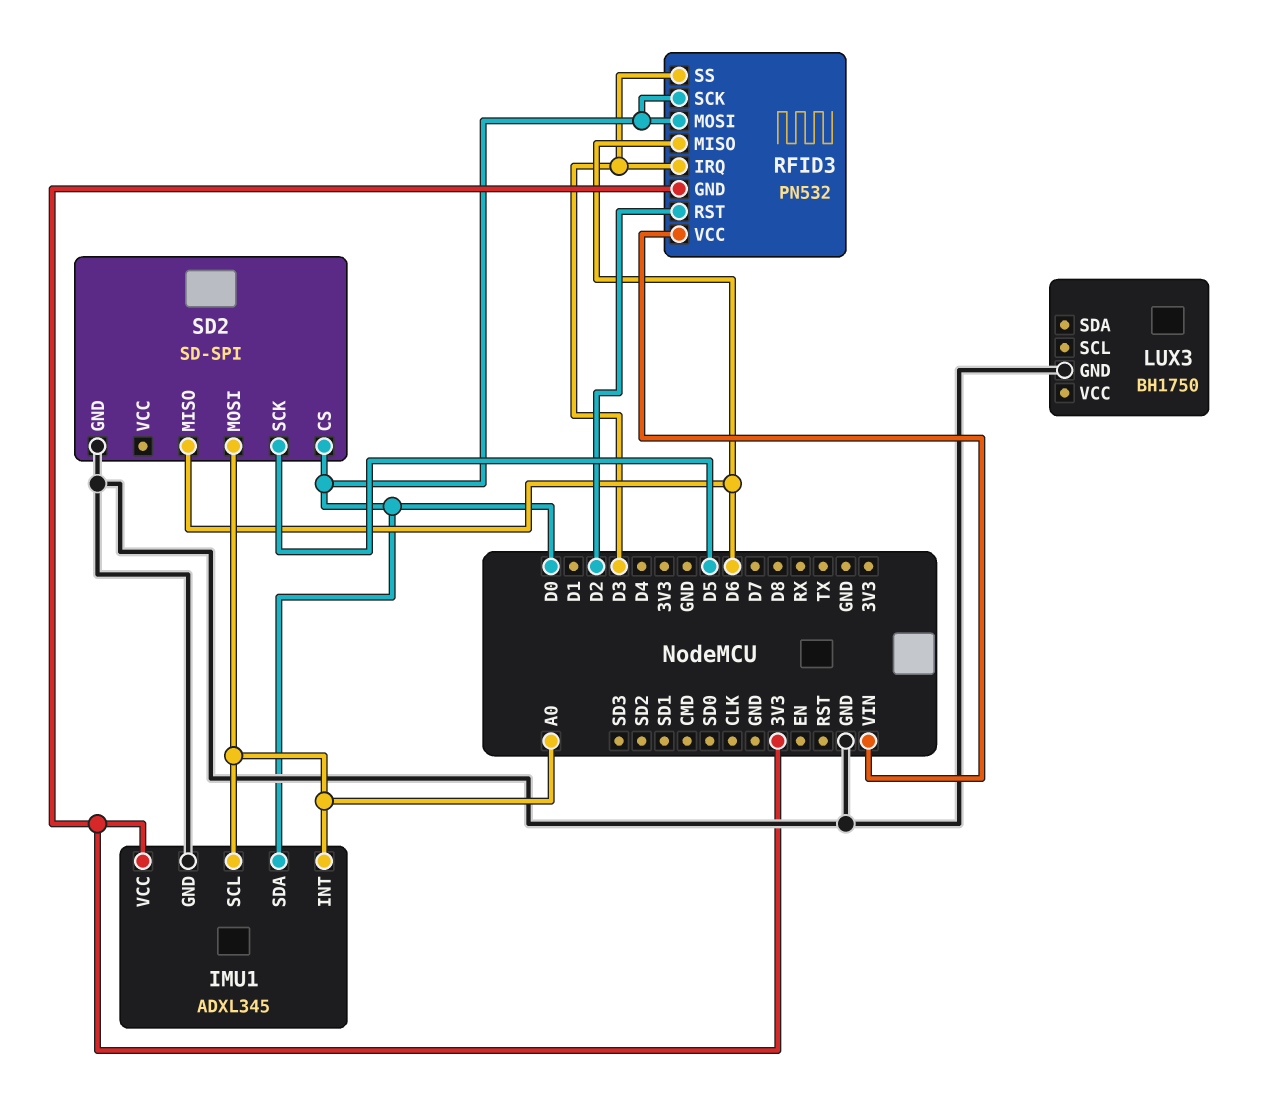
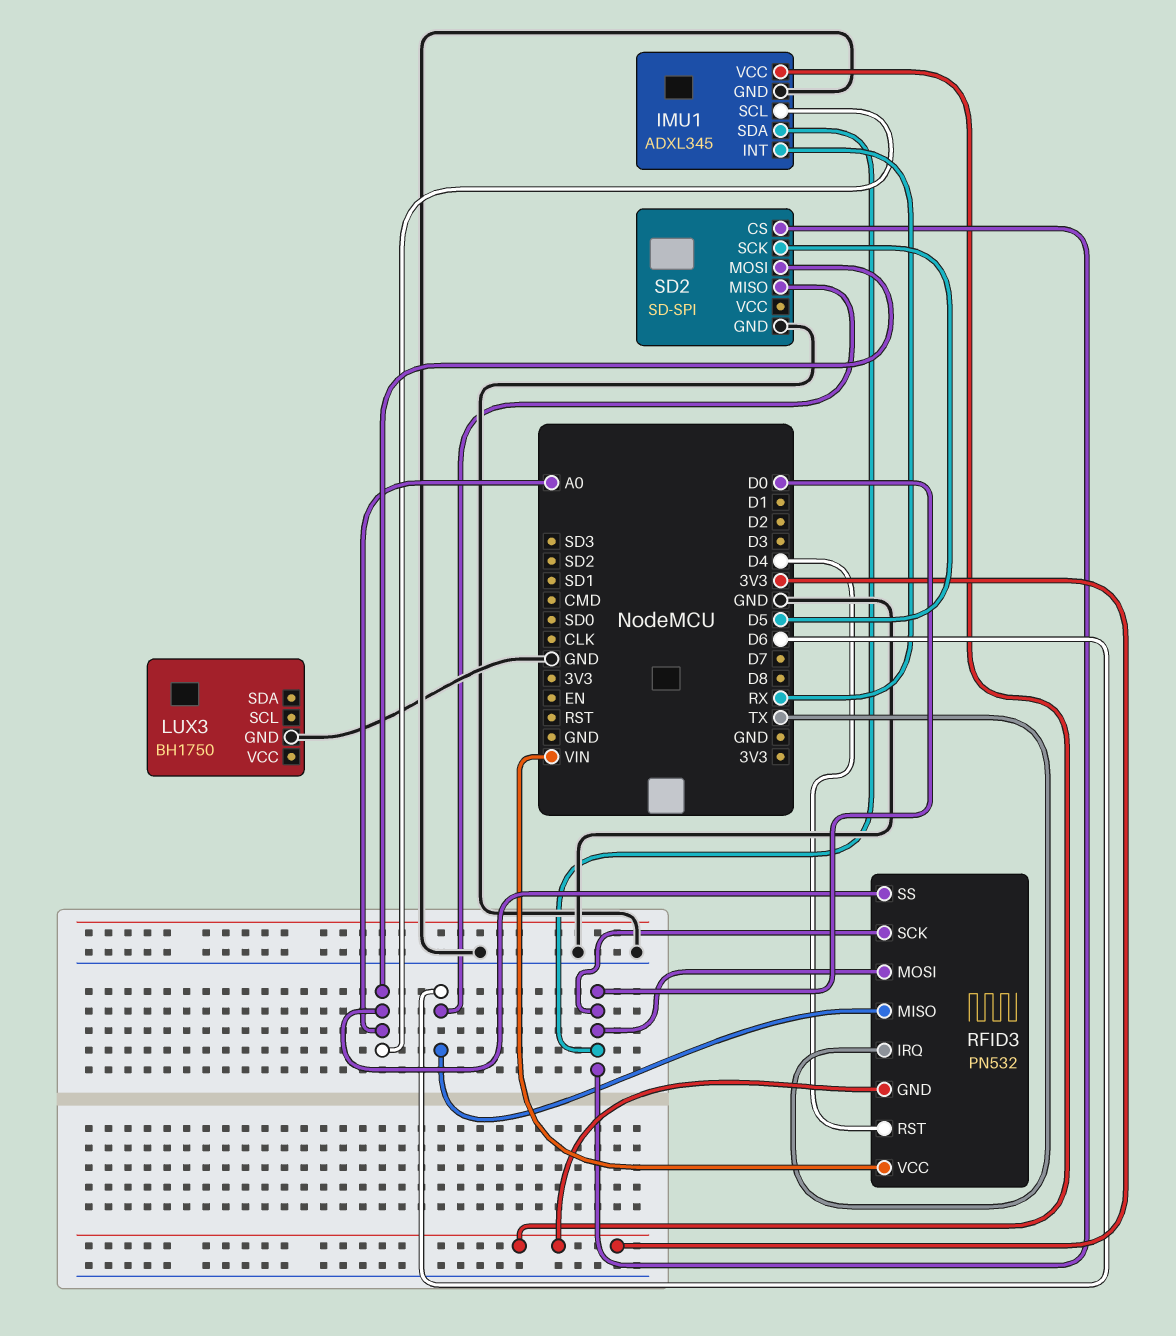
IMU1 pin INT: A0 -> RX
RFID3 pin IRQ: D3 -> TX
RFID3 pin RST: D2 -> D4
RFID3 pin SS: D3 -> A0

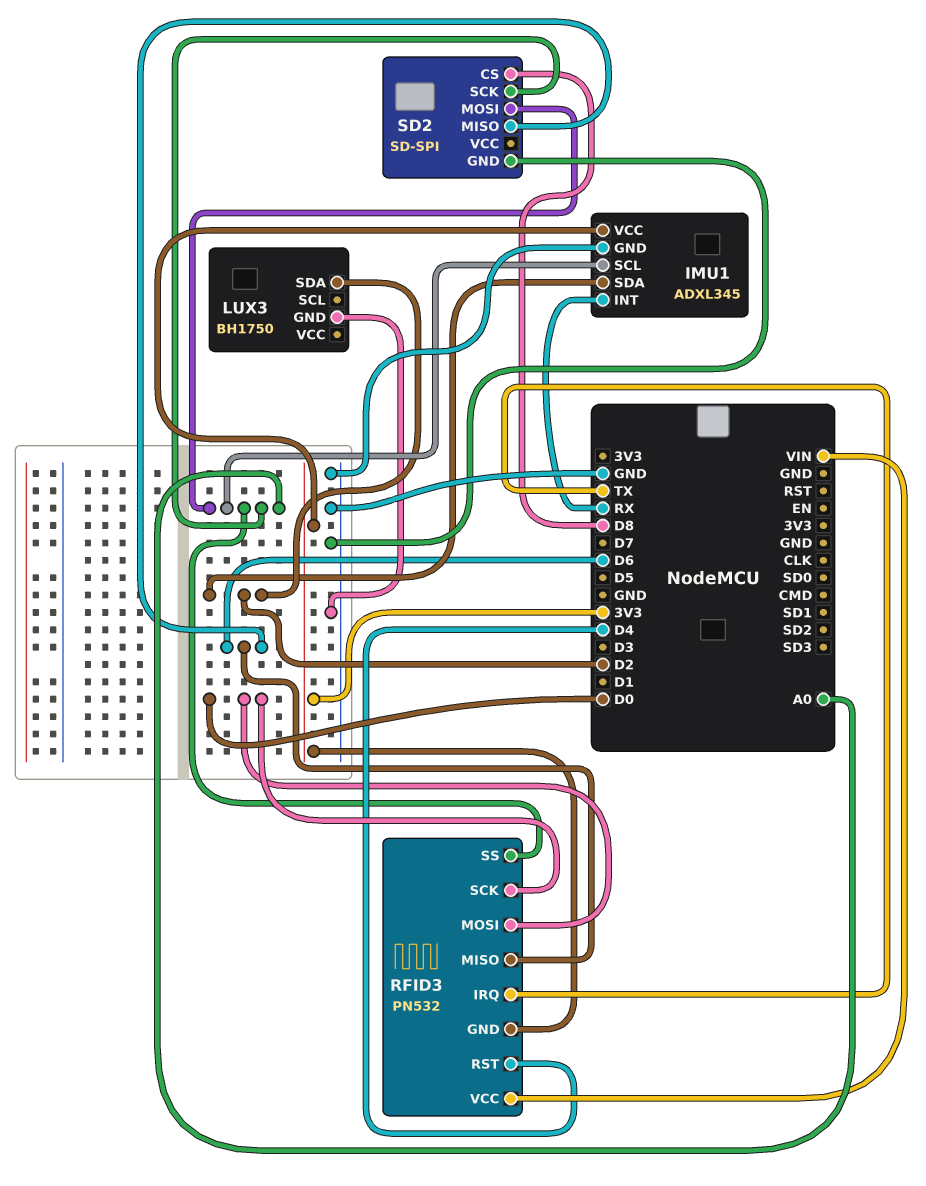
IMU1 pin SDA: D0 -> D2
LUX3 pin SDA: none -> D2
SD2 pin CS: D0 -> D8
SD2 pin SCK: D5 -> A0

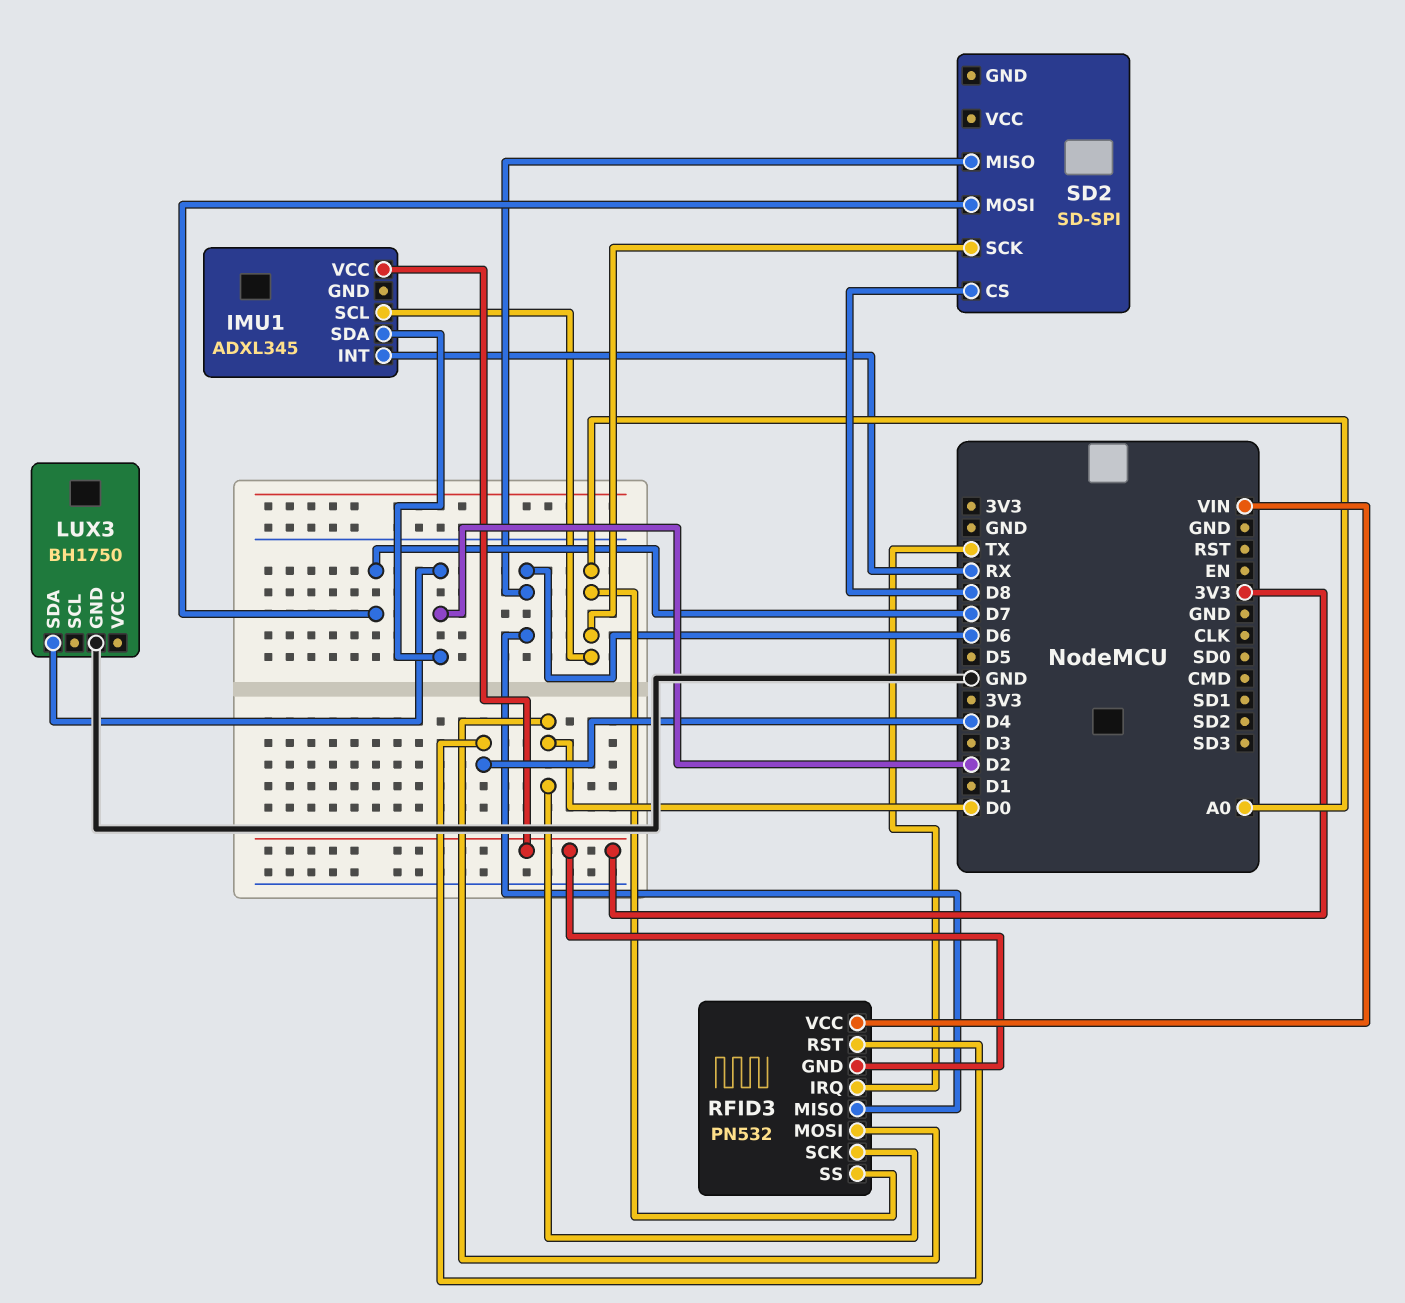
IMU1 pin GND: GND -> none
SD2 pin GND: GND -> none
SD2 pin MOSI: A0 -> D7

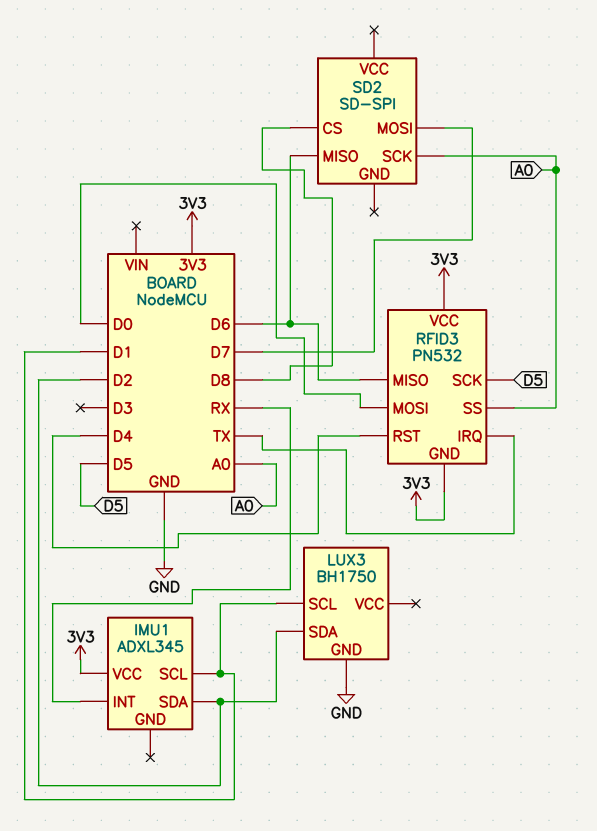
IMU1 pin SCL: A0 -> D1
LUX3 pin SCL: none -> D1
RFID3 pin SCK: D0 -> D5
RFID3 pin VCC: VIN -> 3V3

